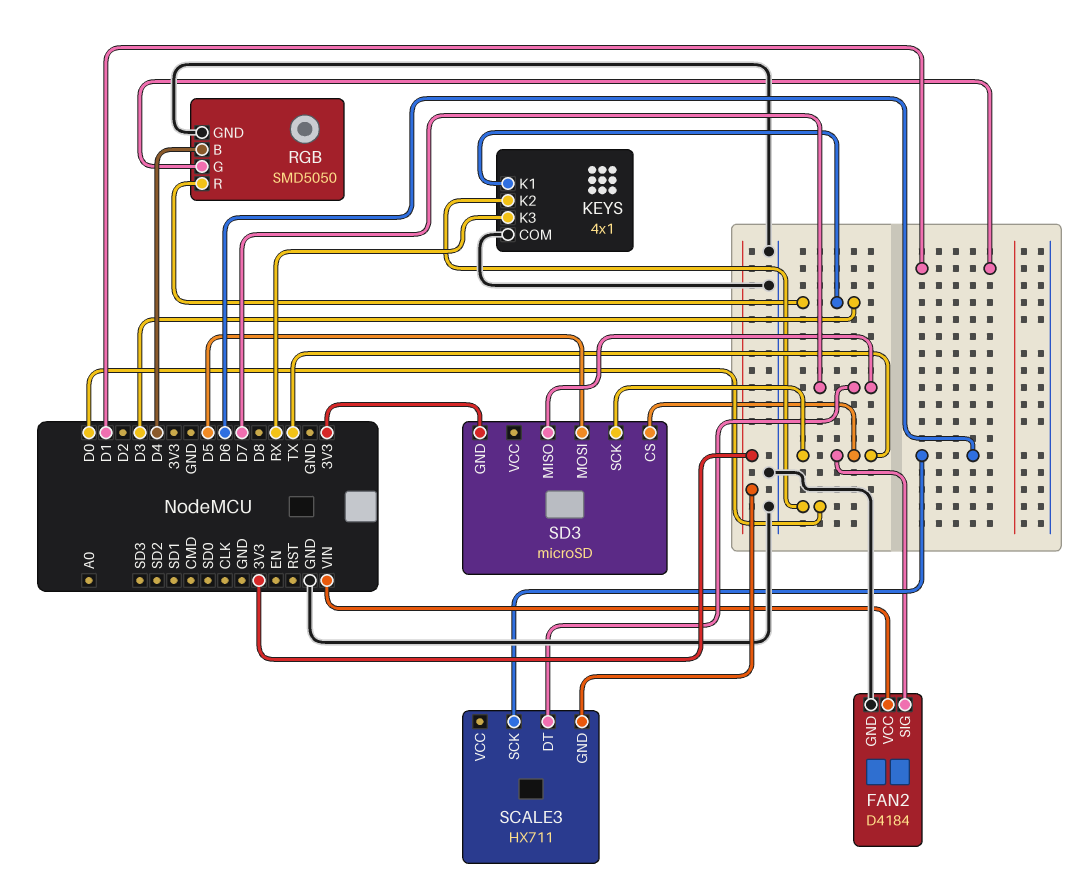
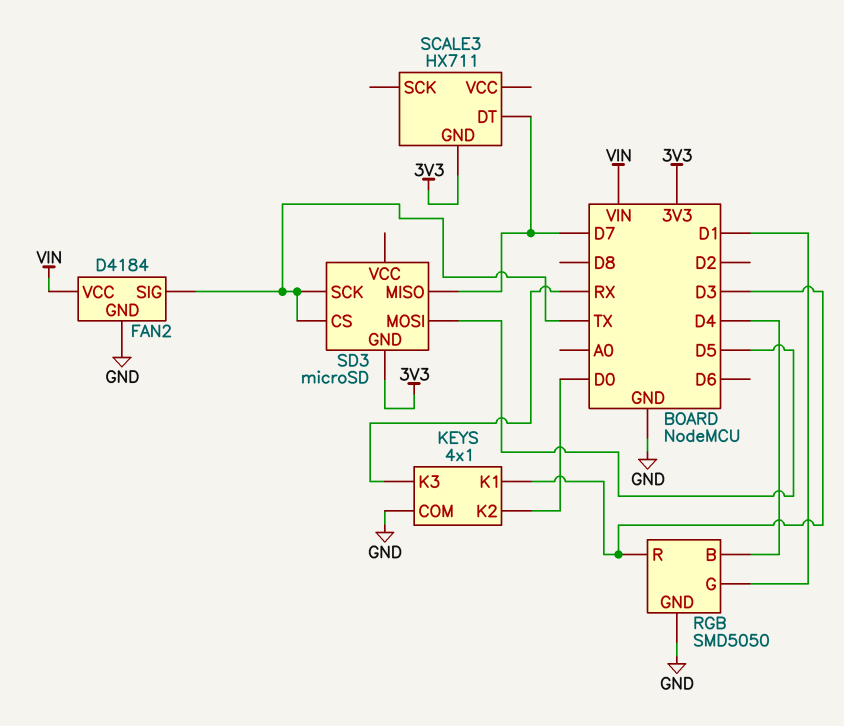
SCALE3 pin SCK: D6 -> none

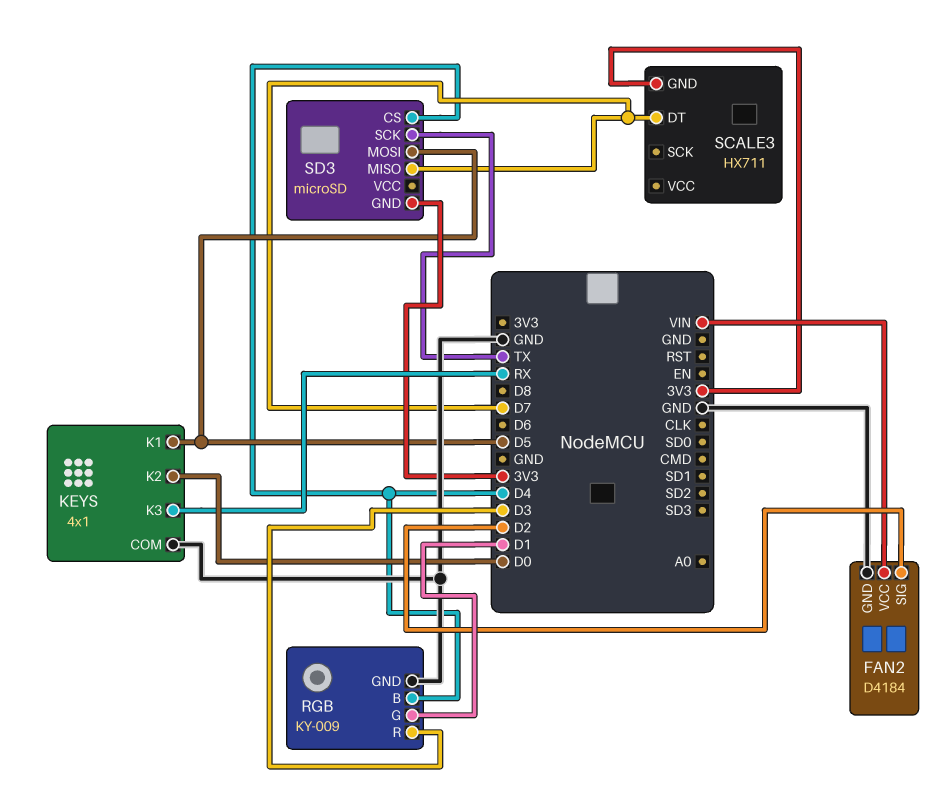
FAN2 pin SIG: TX -> D2
KEYS pin K1: D3 -> D5
RGB: SMD5050 -> KY-009
SD3 pin CS: TX -> D4

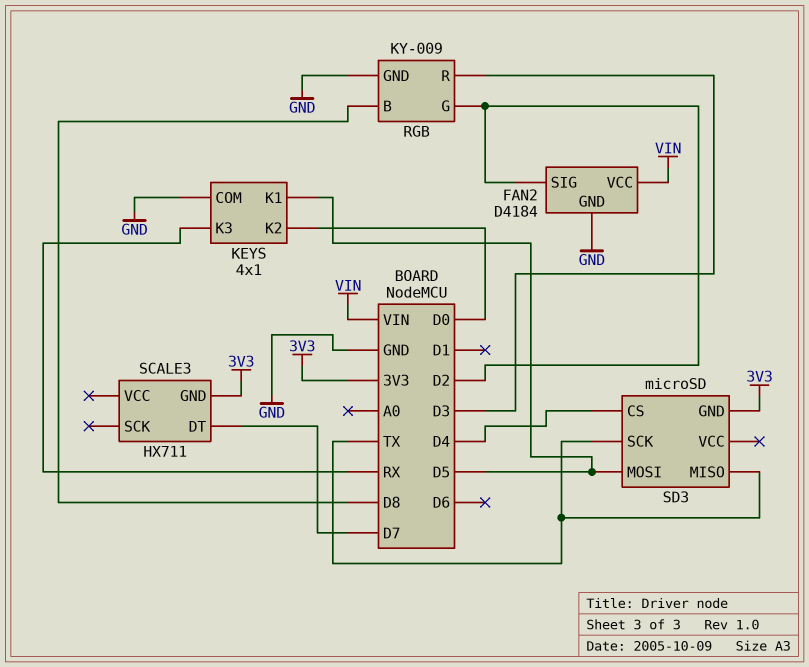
RGB pin B: D4 -> D8
RGB pin G: D1 -> D2
SD3 pin MISO: D7 -> TX

